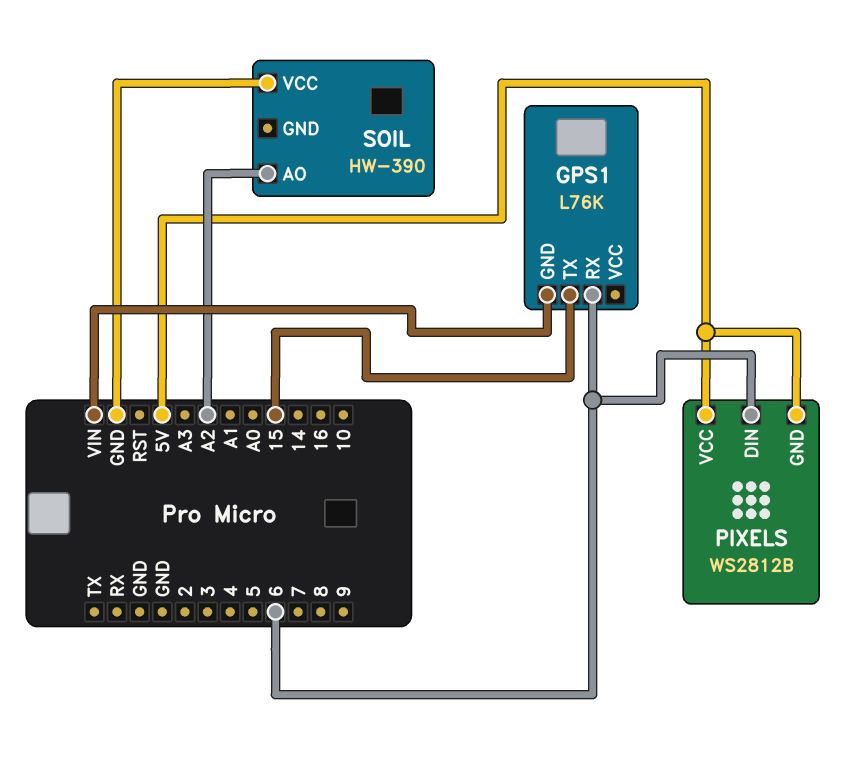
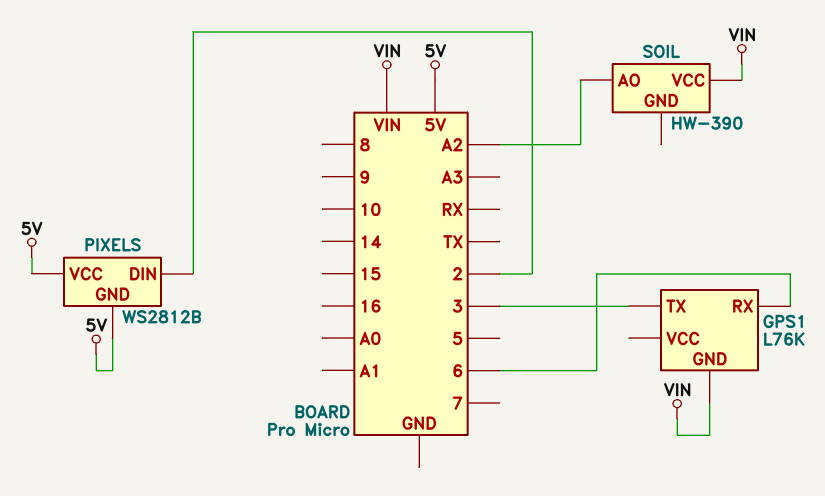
GPS1 pin TX: 15 -> 3
PIXELS pin DIN: 6 -> 2
SOIL pin VCC: GND -> VIN

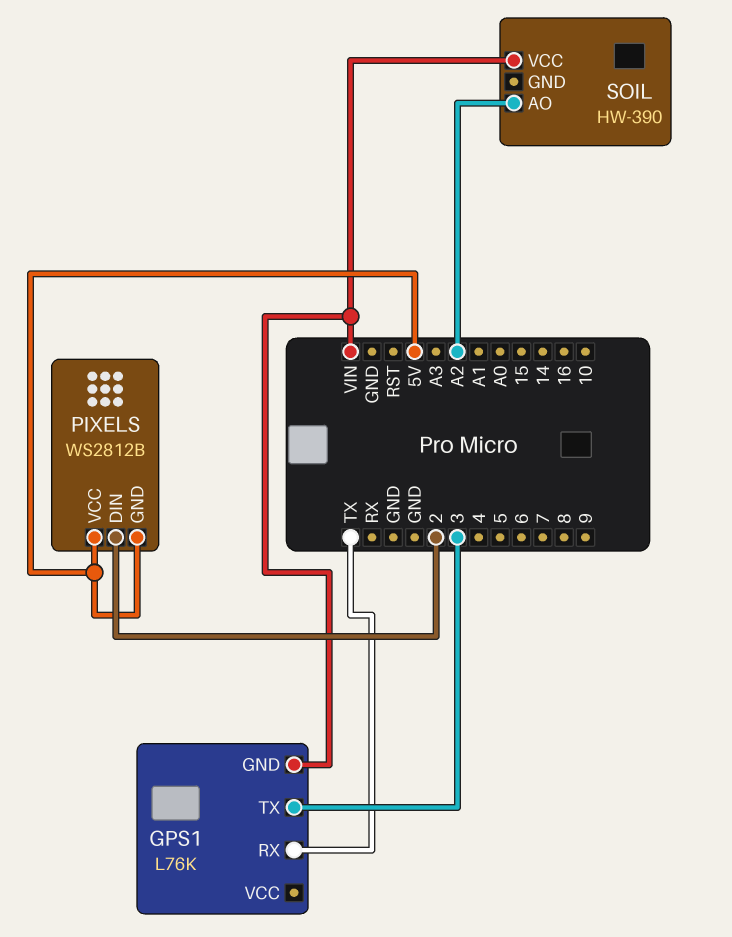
GPS1 pin RX: 6 -> TX

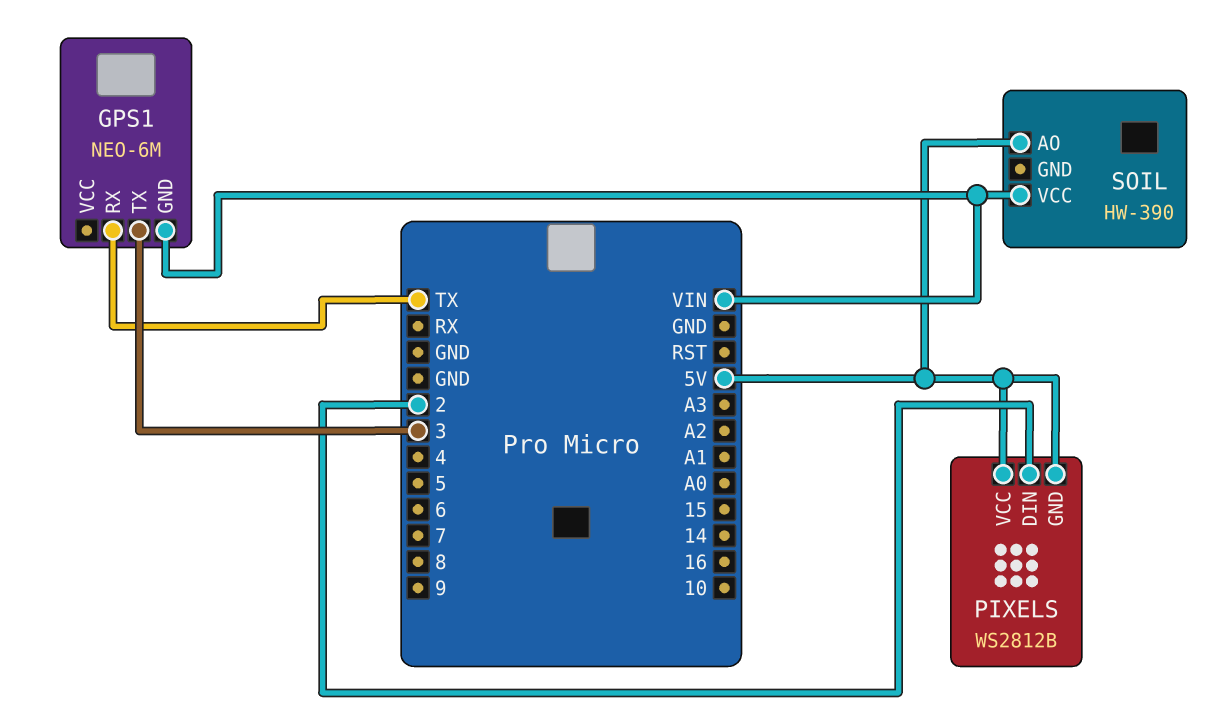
GPS1: L76K -> NEO-6M
SOIL pin AO: A2 -> 5V

